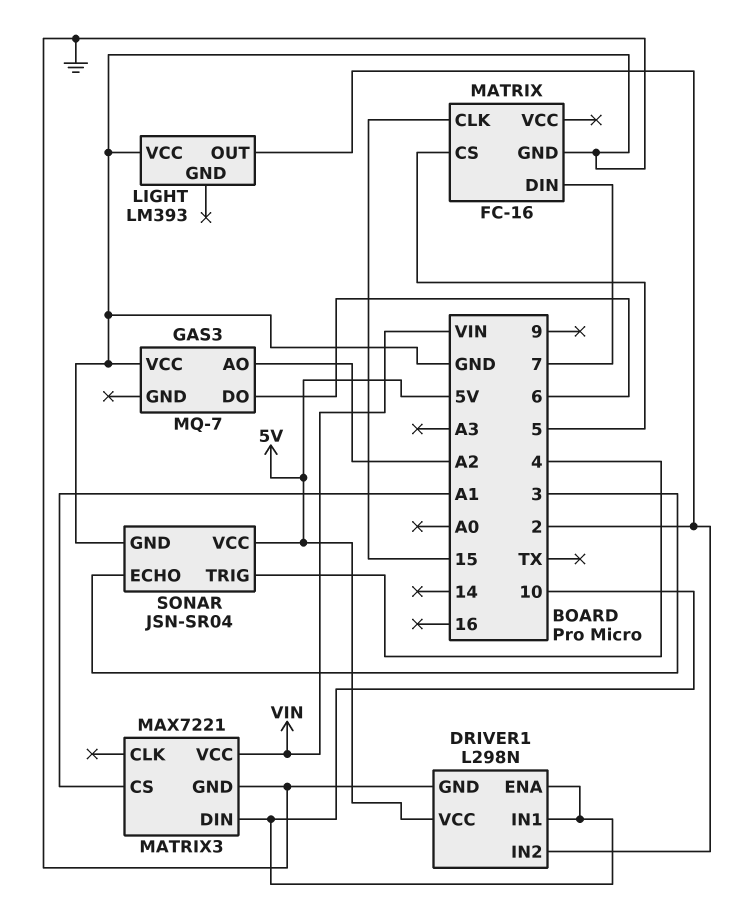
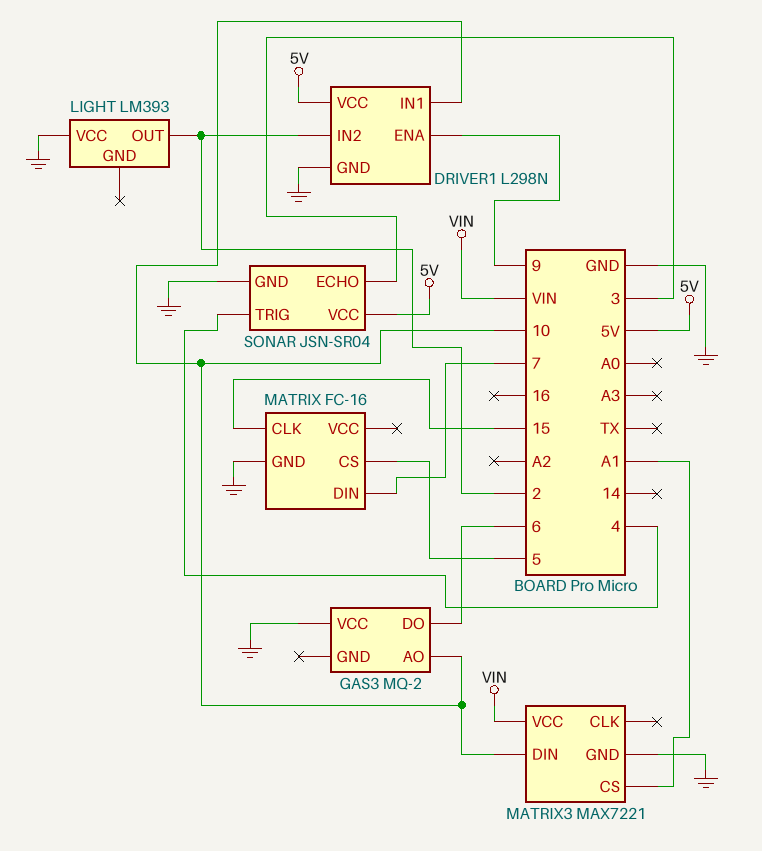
DRIVER1 pin ENA: 10 -> 9
GAS3: MQ-7 -> MQ-2
GAS3 pin AO: A2 -> 10

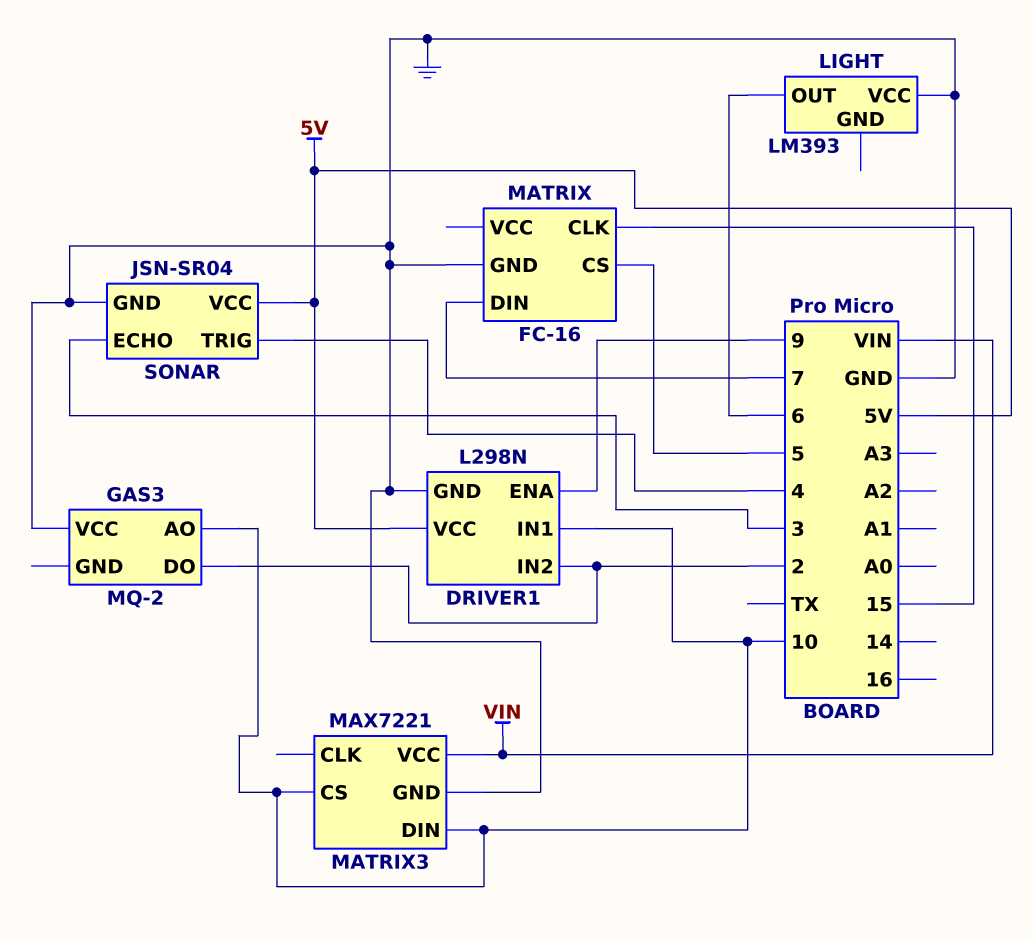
GAS3 pin DO: 6 -> 2
LIGHT pin OUT: 2 -> 6
MATRIX3 pin CS: A1 -> 10

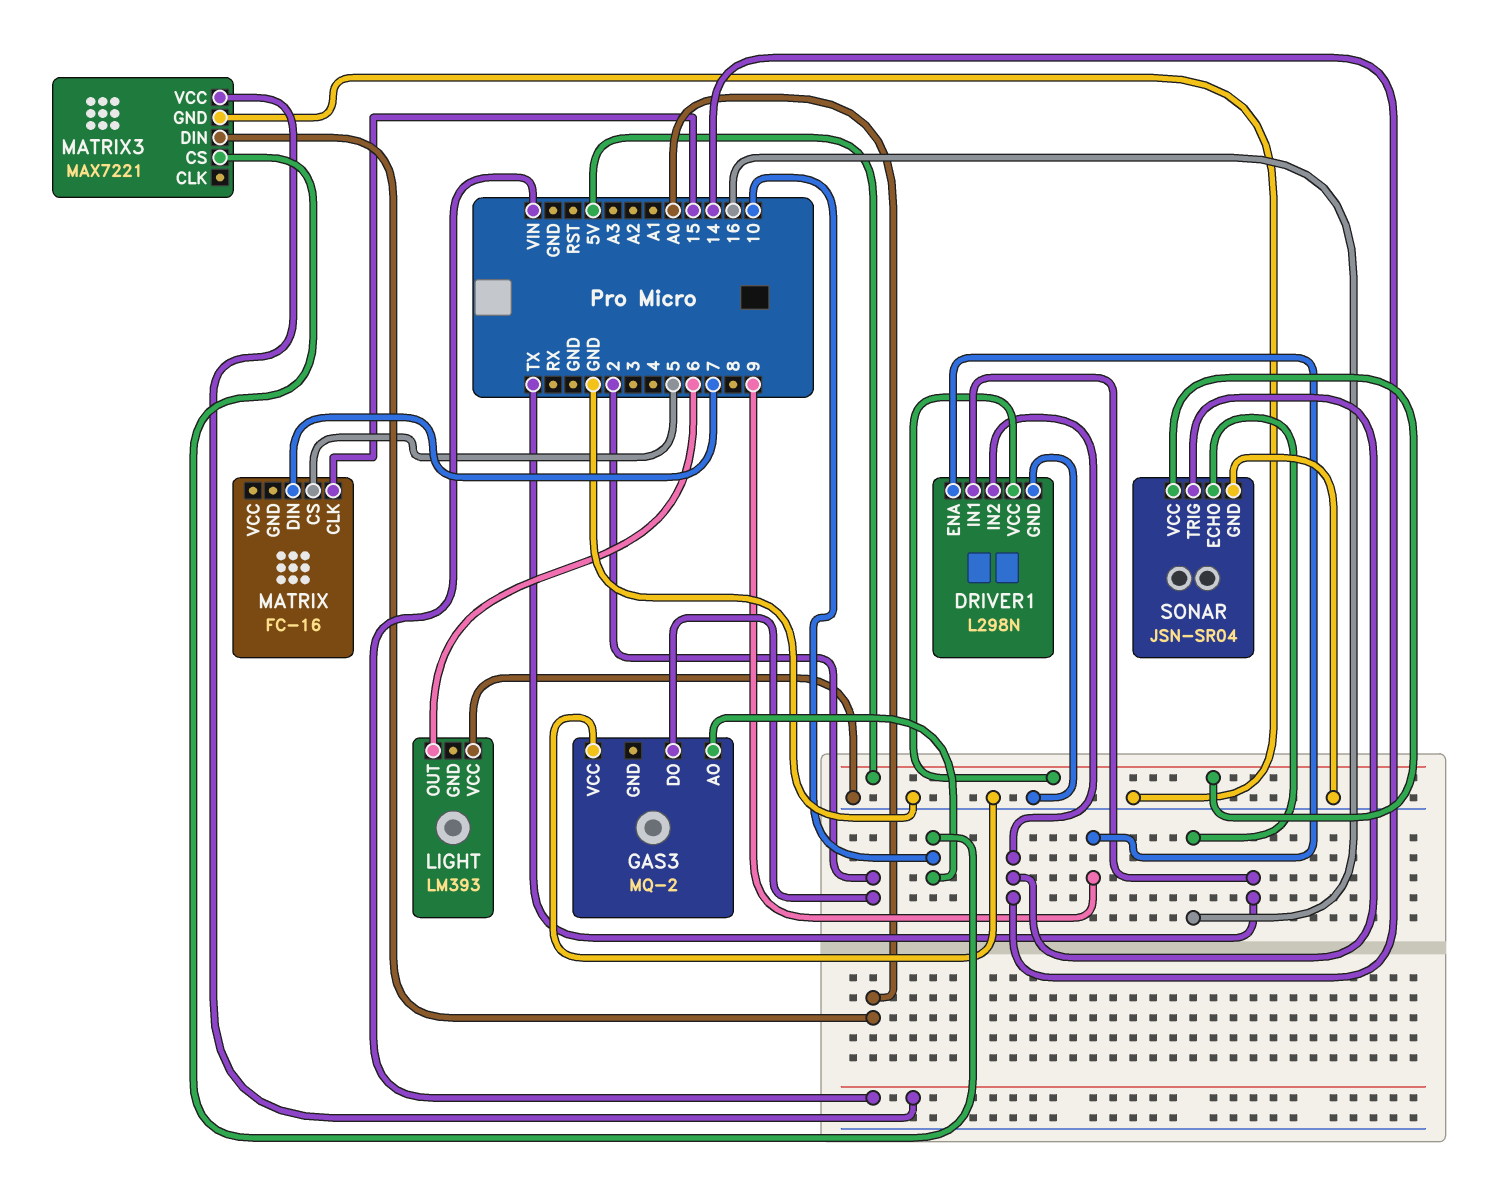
DRIVER1 pin IN1: 10 -> TX
DRIVER1 pin IN2: 2 -> 14
MATRIX pin GND: GND -> none
MATRIX3 pin DIN: 10 -> A0
SONAR pin ECHO: 3 -> 16
SONAR pin TRIG: 4 -> 14

